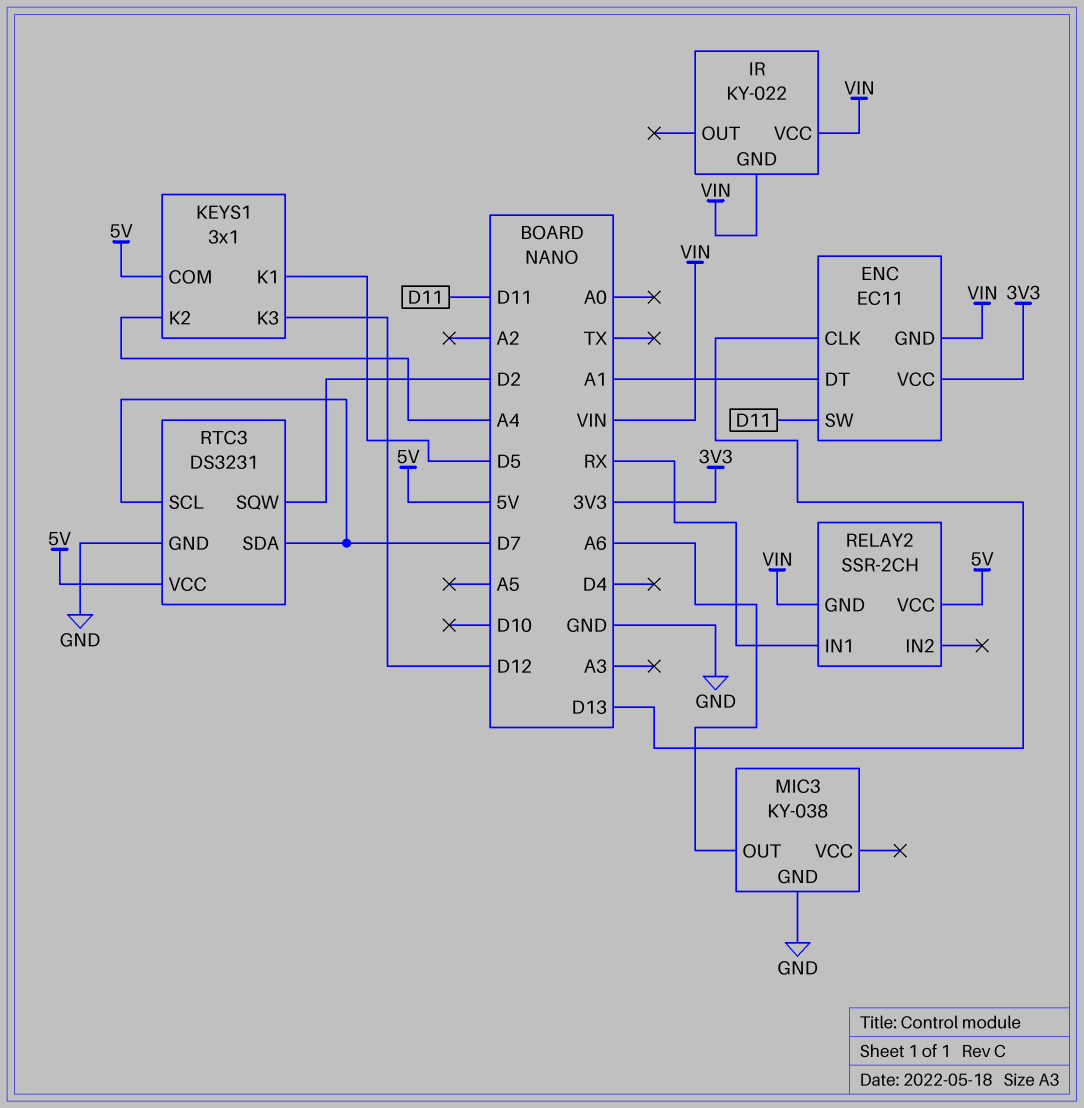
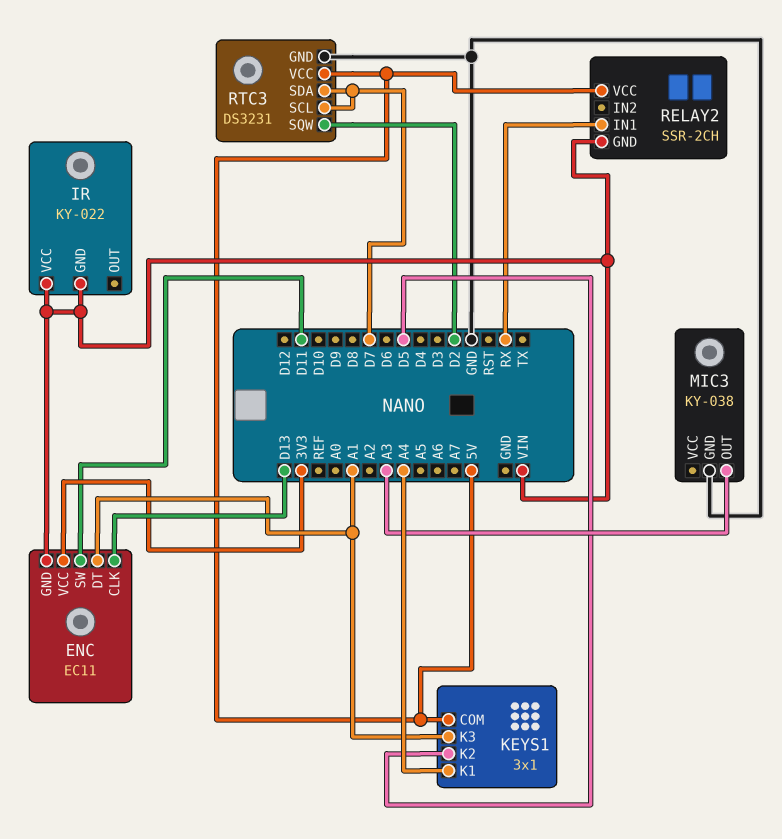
KEYS1 pin K1: D5 -> A4
KEYS1 pin K2: A4 -> D5
KEYS1 pin K3: D12 -> A1
MIC3 pin OUT: A6 -> A3

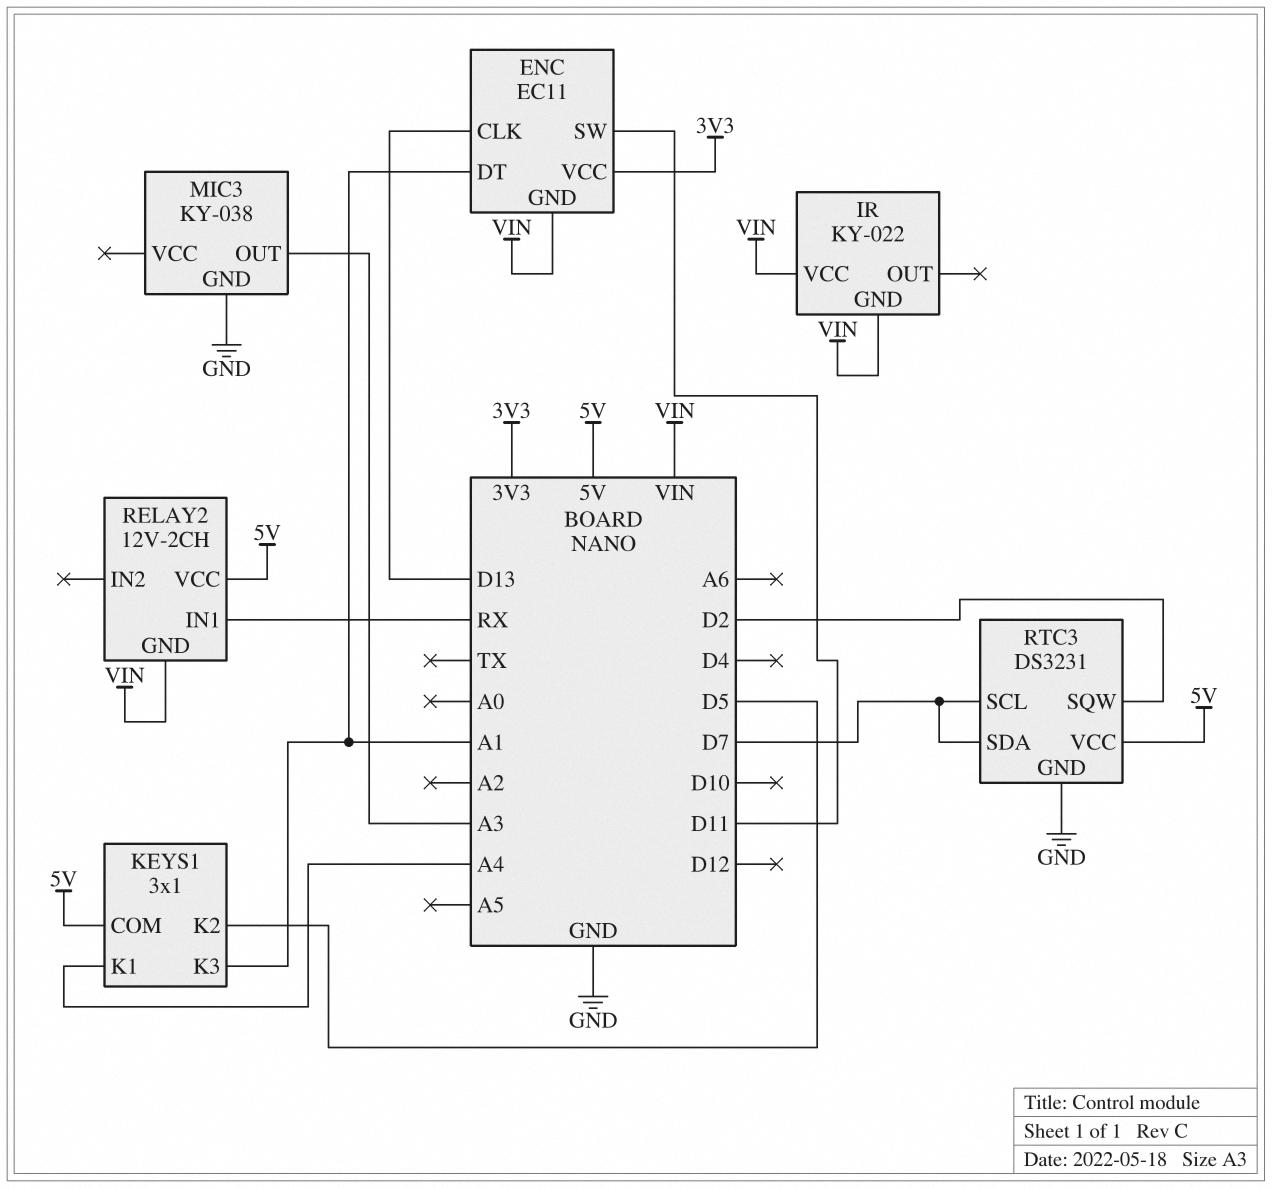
RELAY2: SSR-2CH -> 12V-2CH

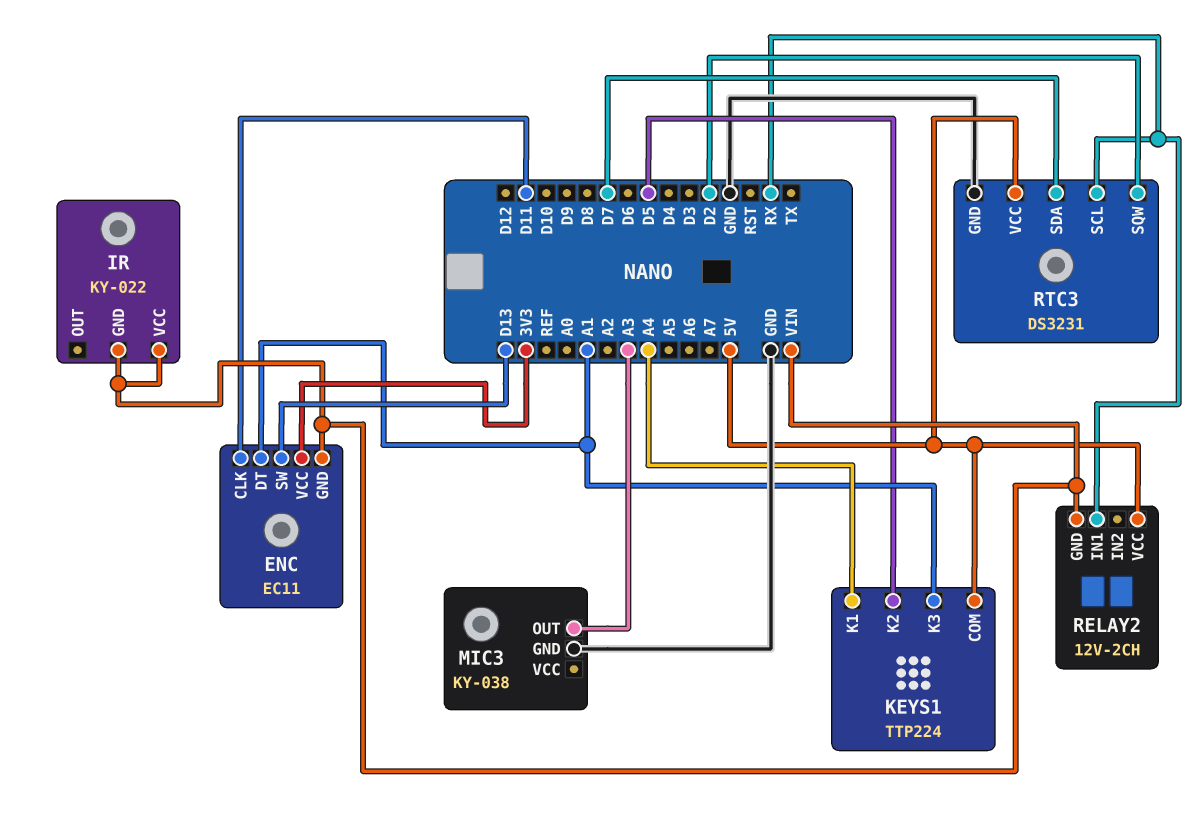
ENC pin CLK: D13 -> D11
ENC pin SW: D11 -> D13
KEYS1: 3x1 -> TTP224
RTC3 pin SCL: D7 -> RX

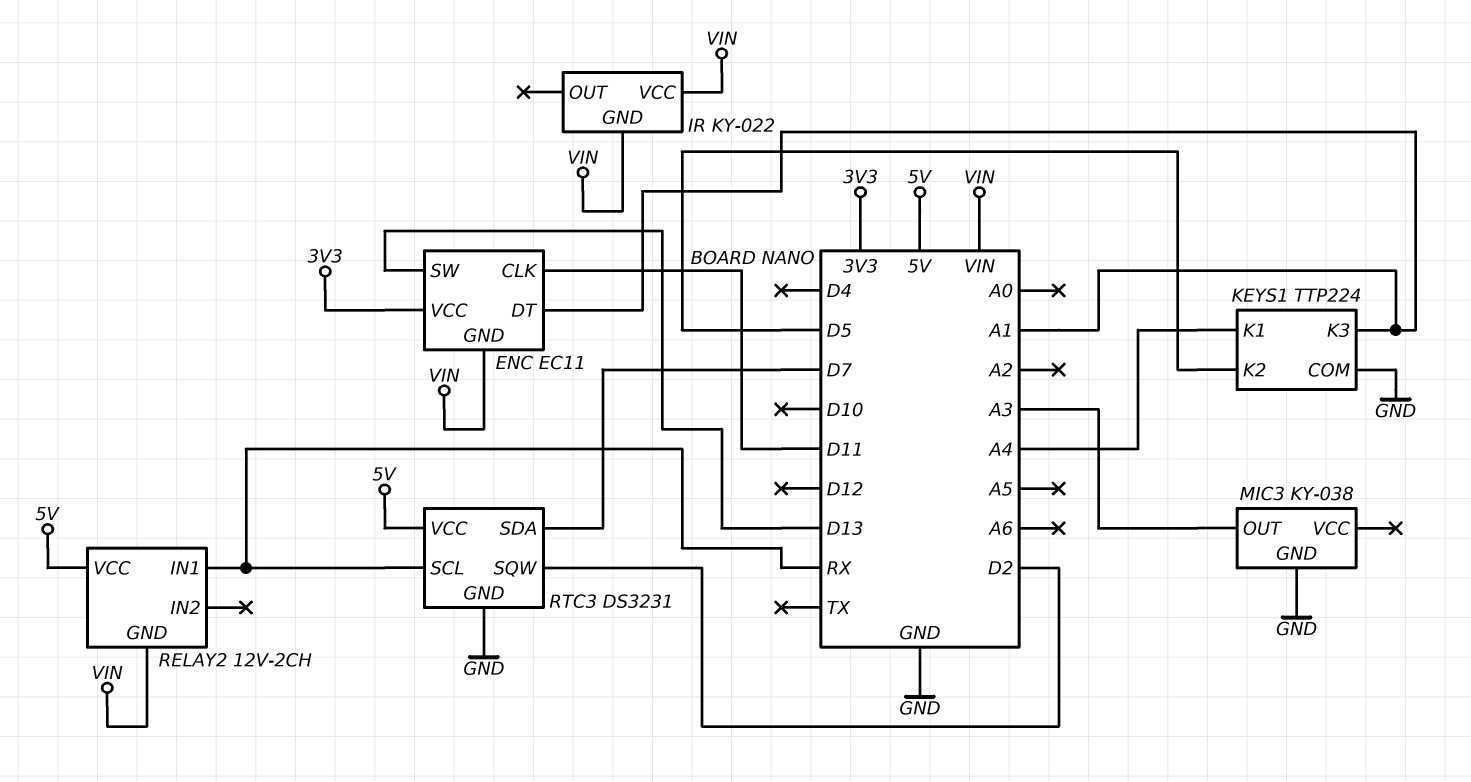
KEYS1 pin COM: 5V -> GND

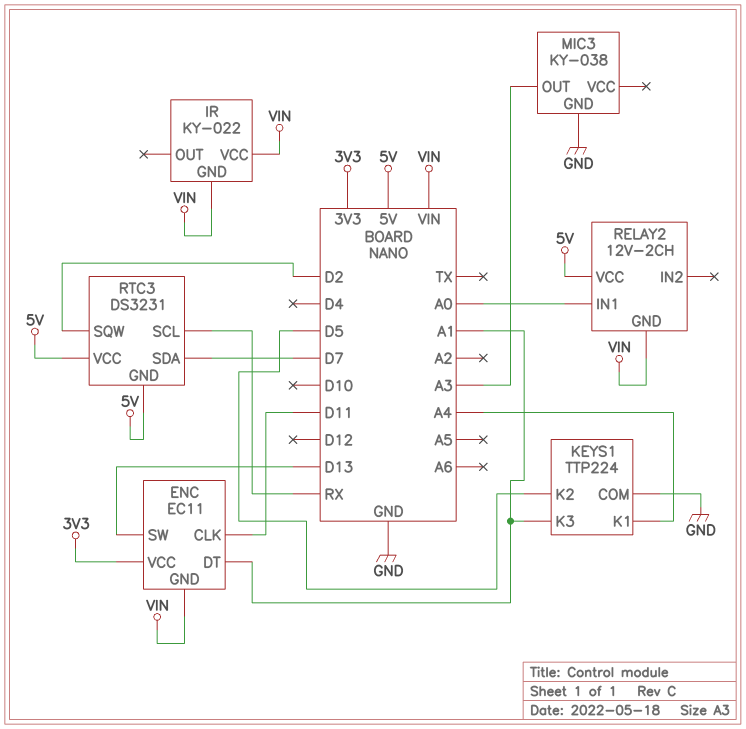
RELAY2 pin IN1: RX -> A0
RTC3 pin GND: GND -> 5V

